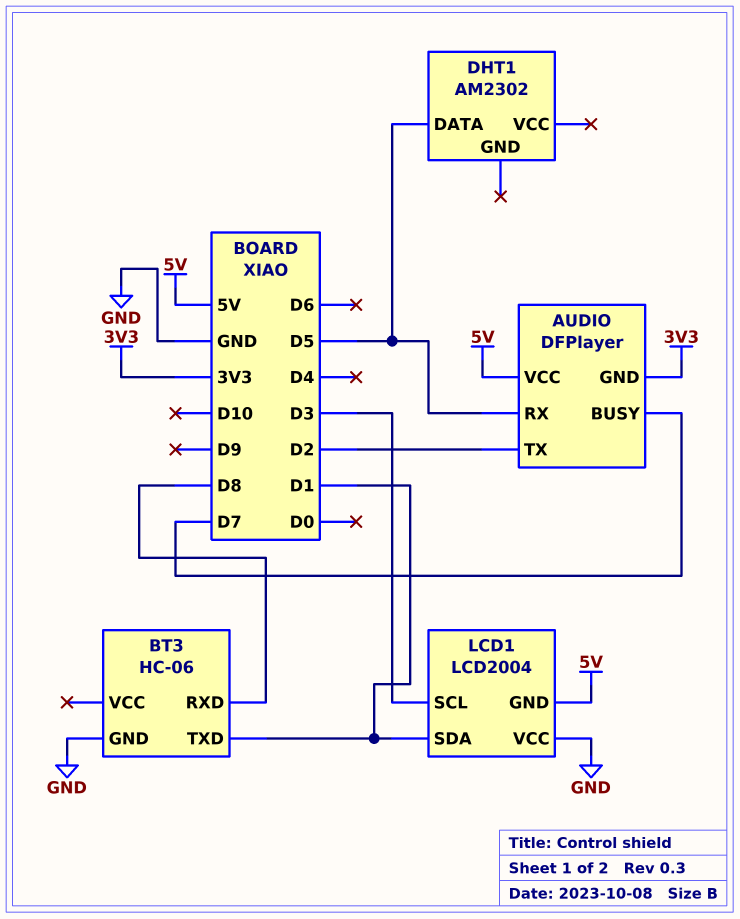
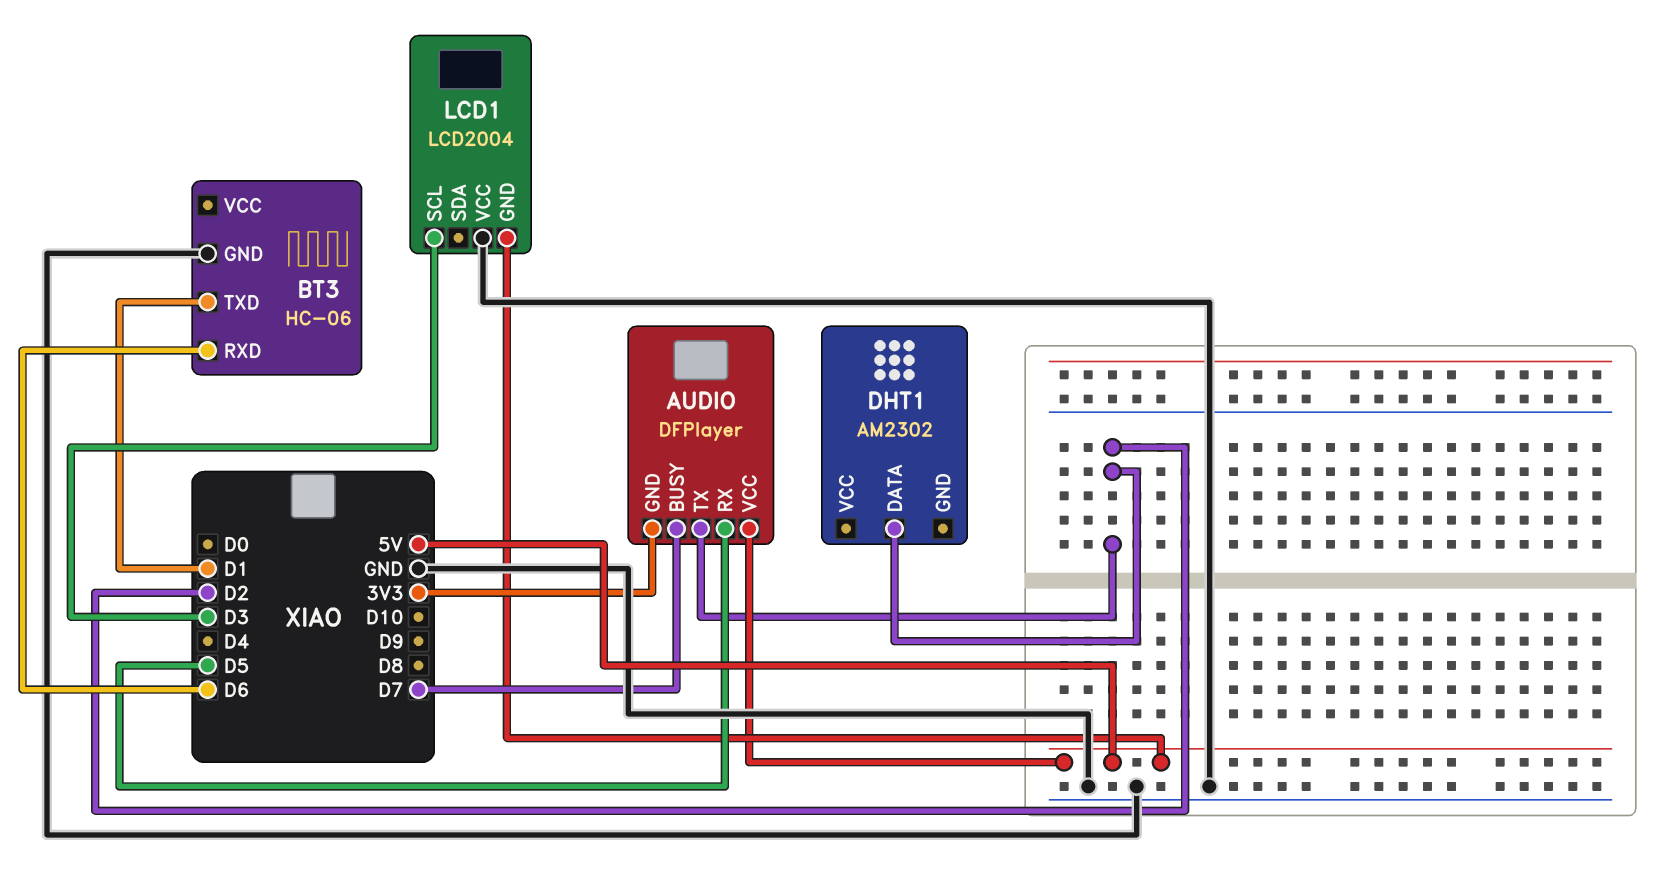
BT3 pin RXD: D8 -> D6
DHT1 pin DATA: D5 -> D2
LCD1 pin SDA: D1 -> none

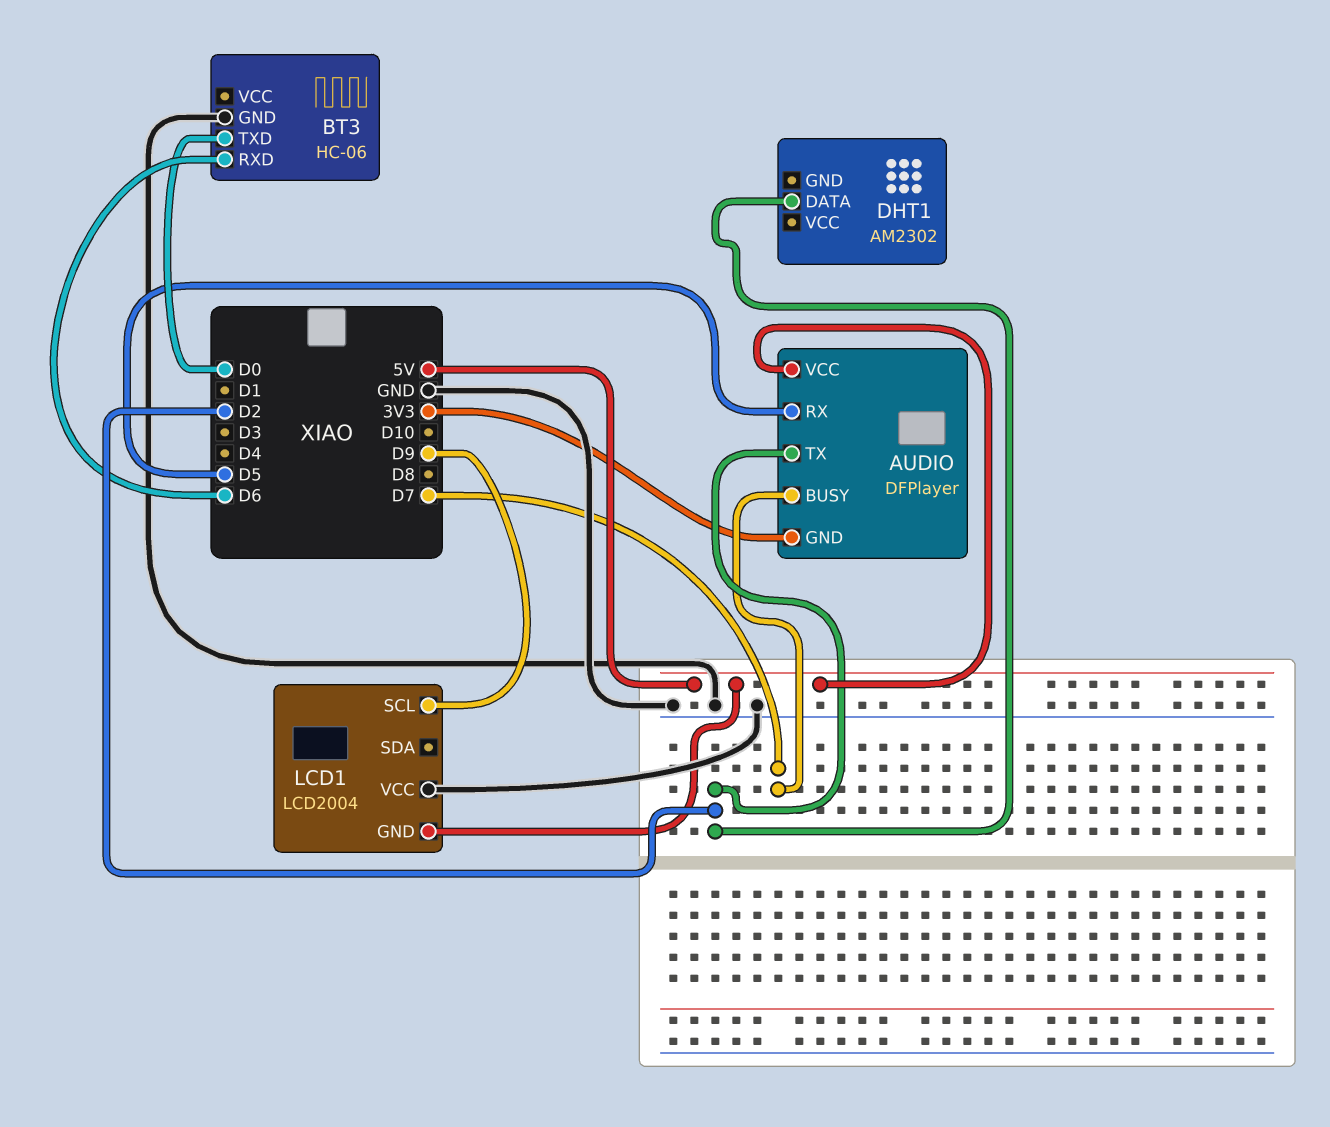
BT3 pin TXD: D1 -> D0
LCD1 pin SCL: D3 -> D9

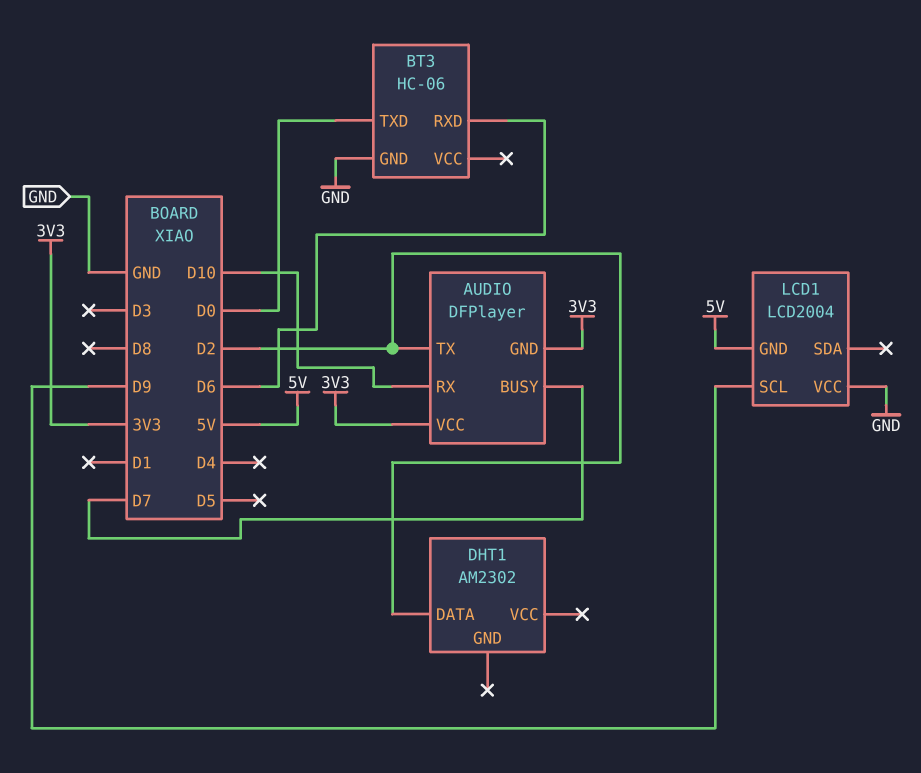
AUDIO pin RX: D5 -> D10
AUDIO pin VCC: 5V -> 3V3

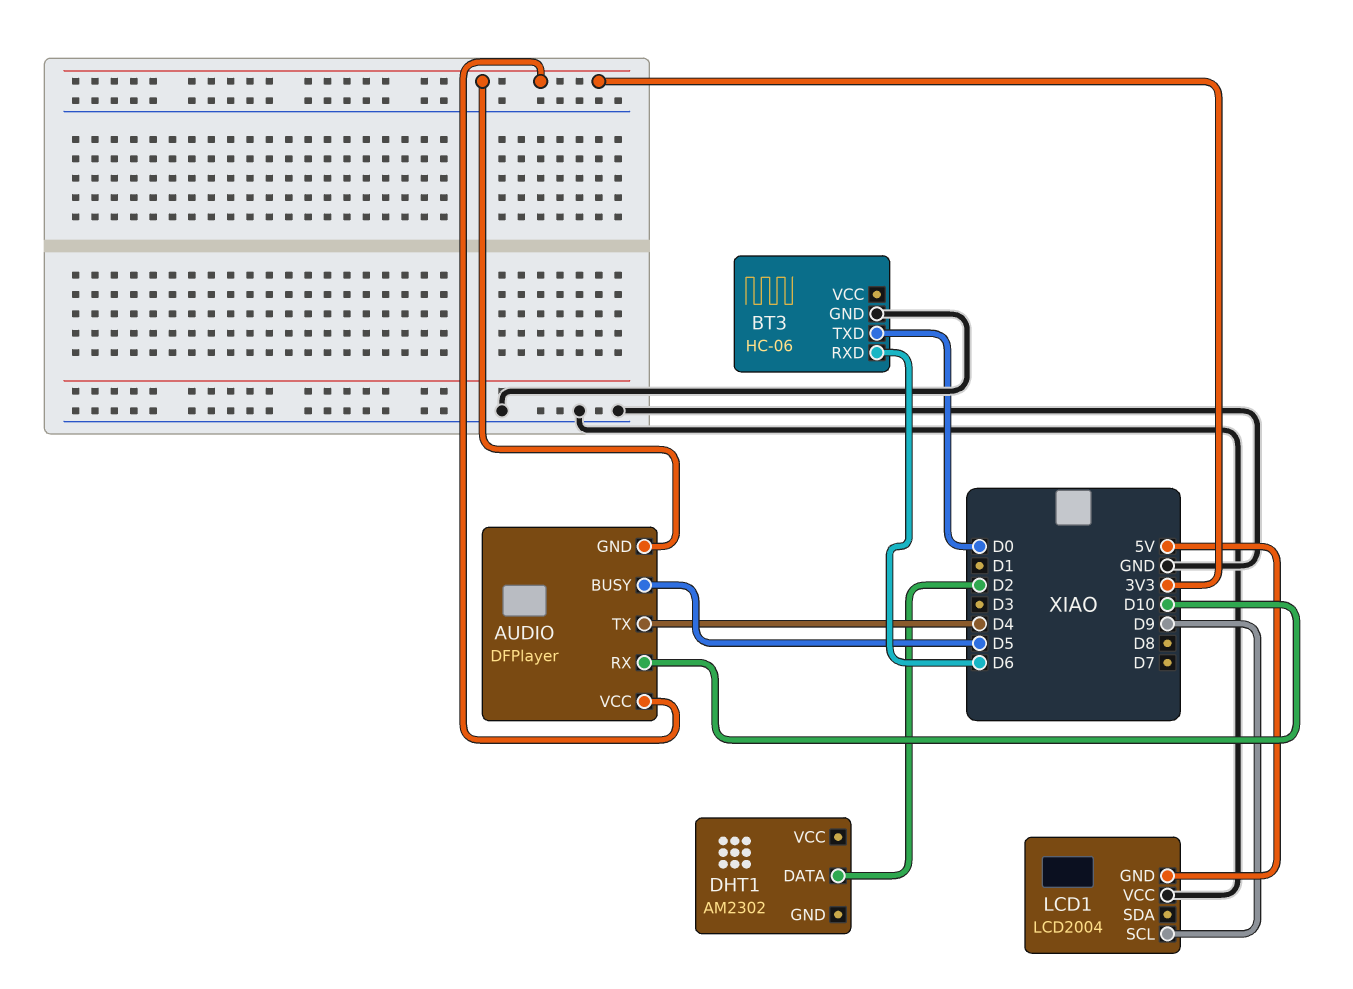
AUDIO pin BUSY: D7 -> D5
AUDIO pin TX: D2 -> D4

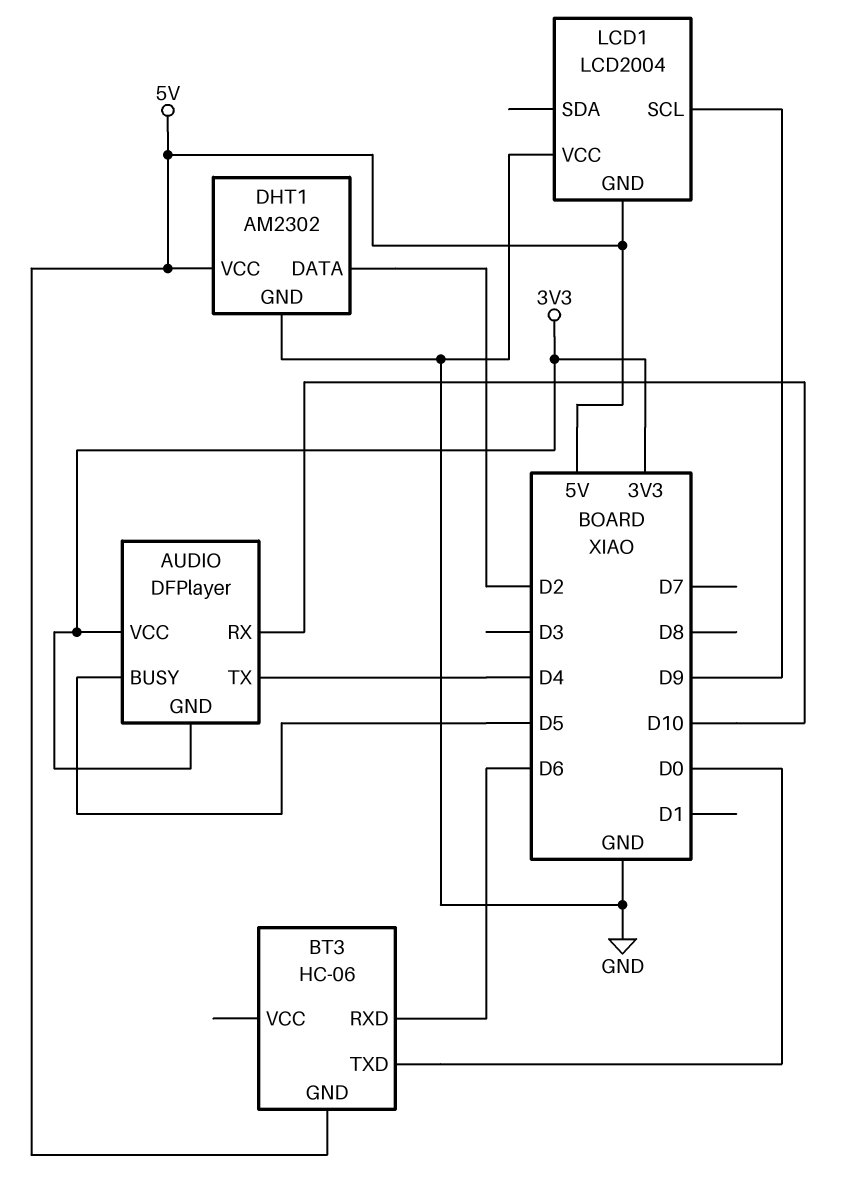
BT3 pin GND: GND -> 5V
DHT1 pin GND: none -> GND
DHT1 pin VCC: none -> 5V

